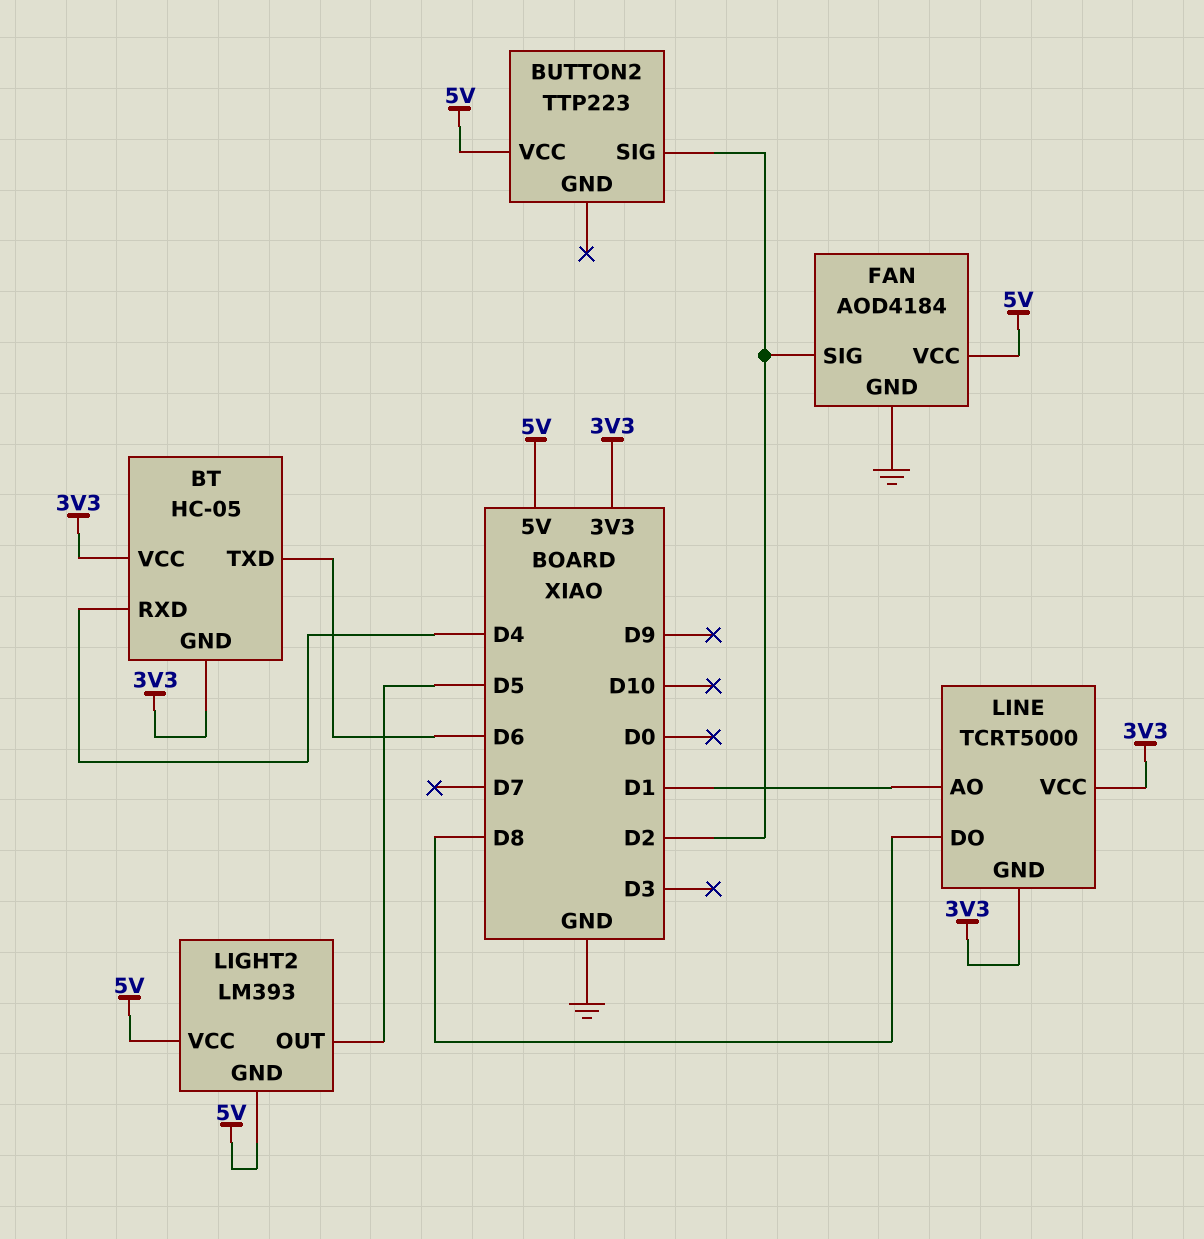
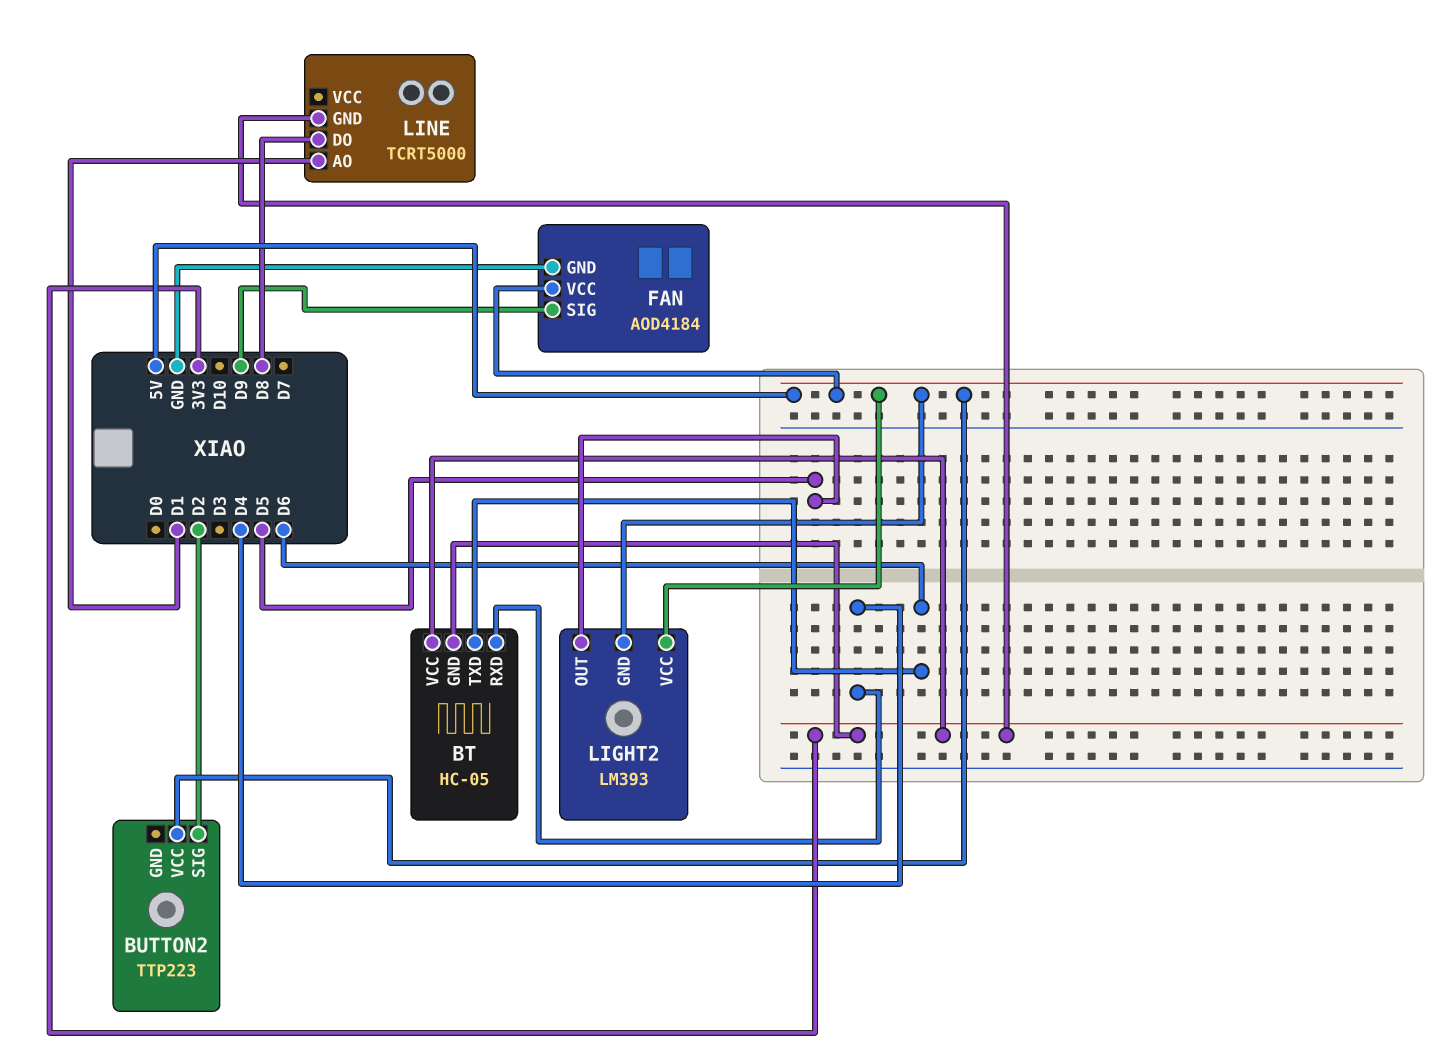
FAN pin SIG: D2 -> D9
LINE pin VCC: 3V3 -> none

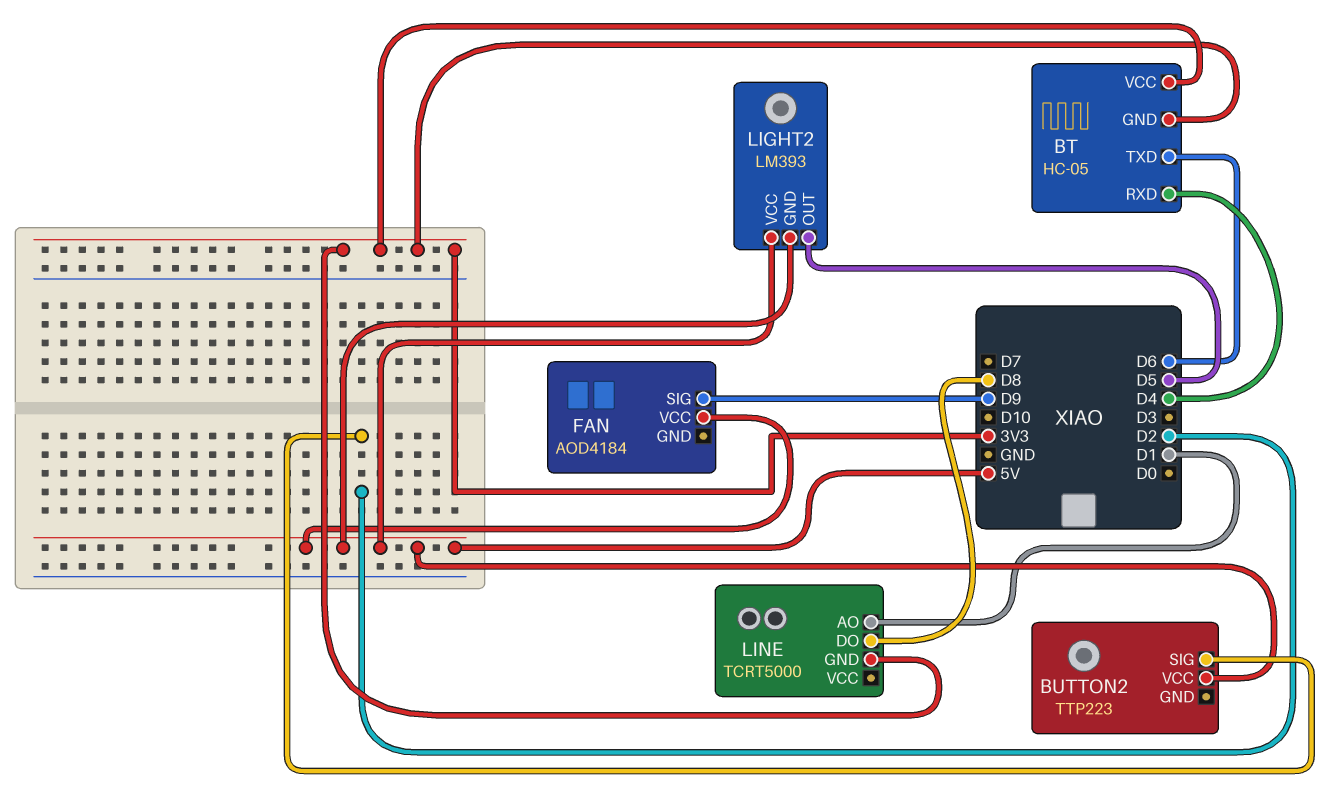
FAN pin GND: GND -> none

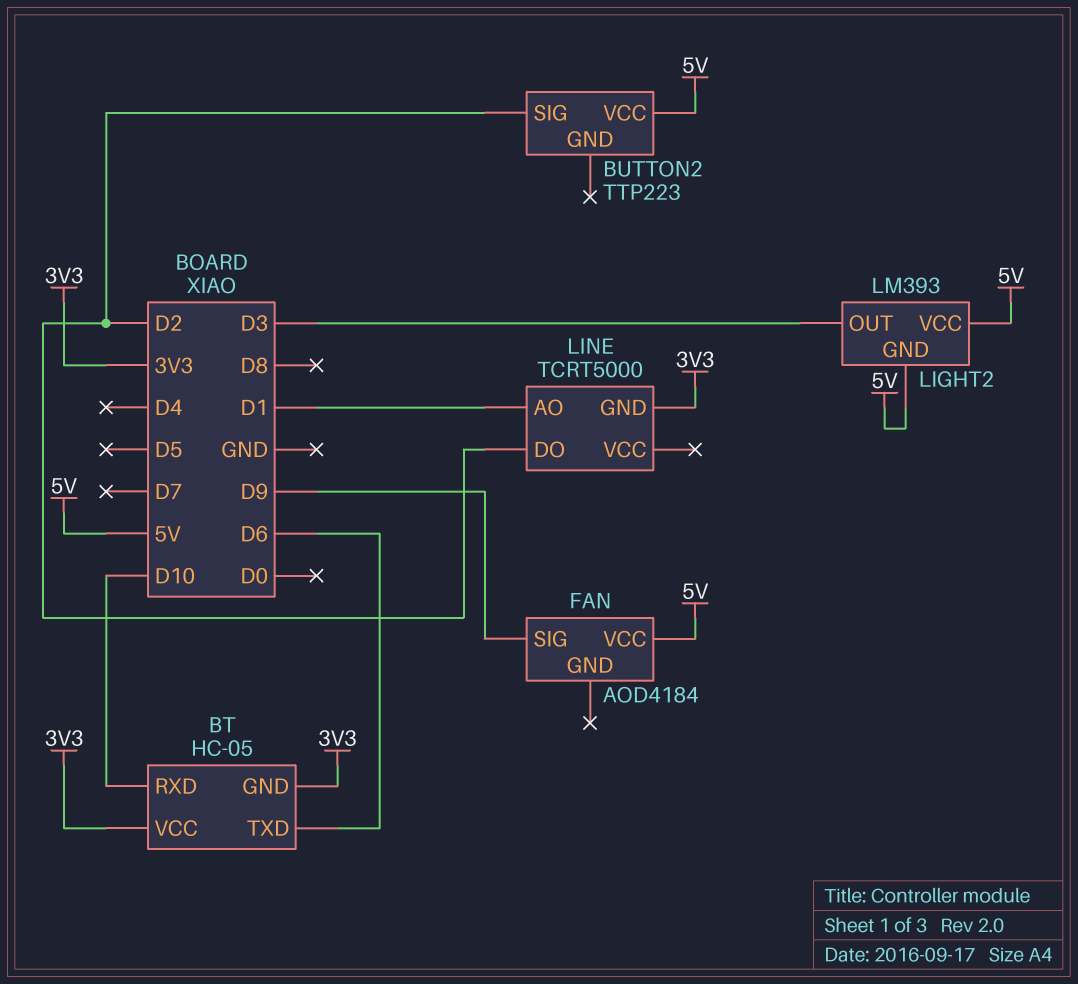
BT pin RXD: D4 -> D10
LIGHT2 pin OUT: D5 -> D3
LINE pin DO: D8 -> D2

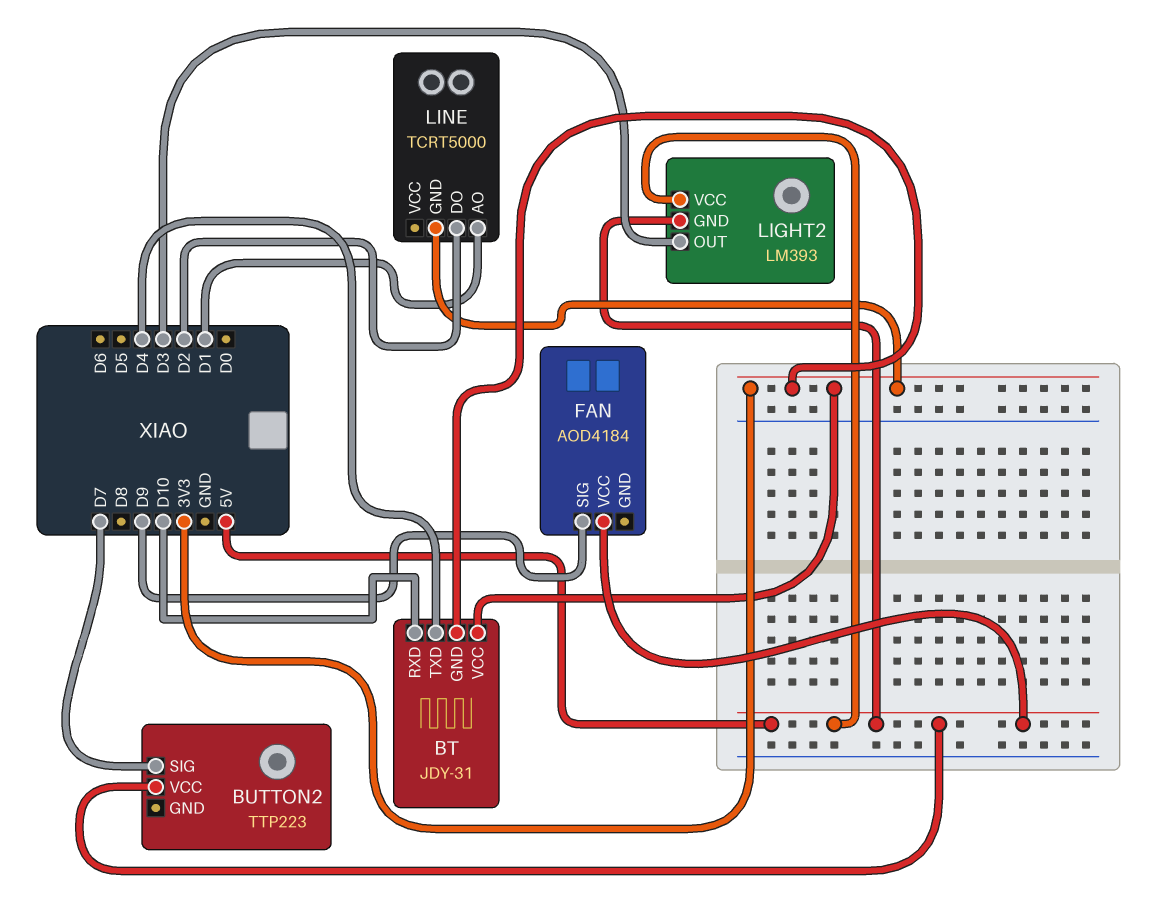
BT: HC-05 -> JDY-31
BT pin TXD: D6 -> D4
BUTTON2 pin SIG: D2 -> D7

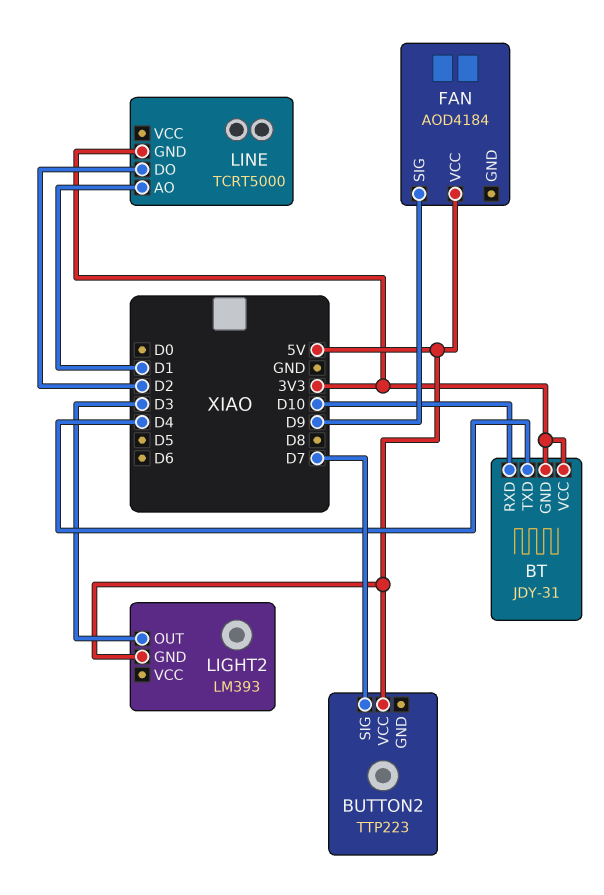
LIGHT2 pin VCC: 5V -> none

